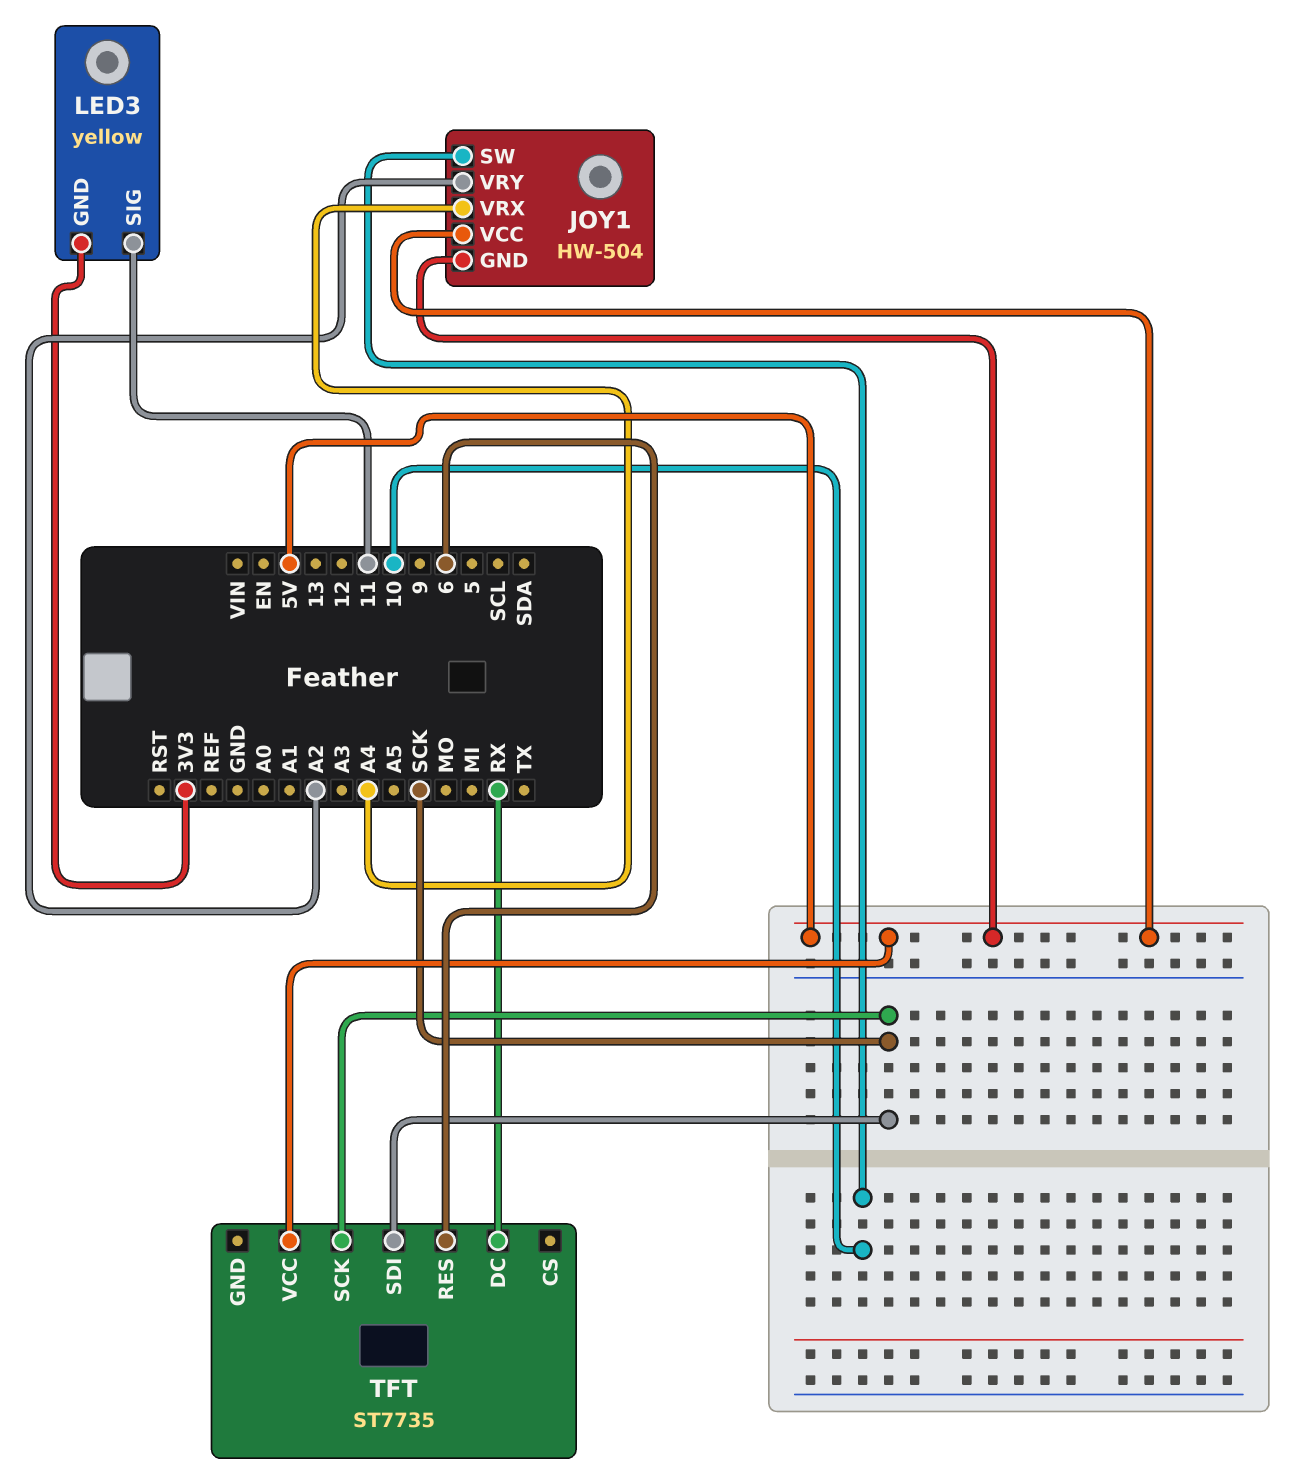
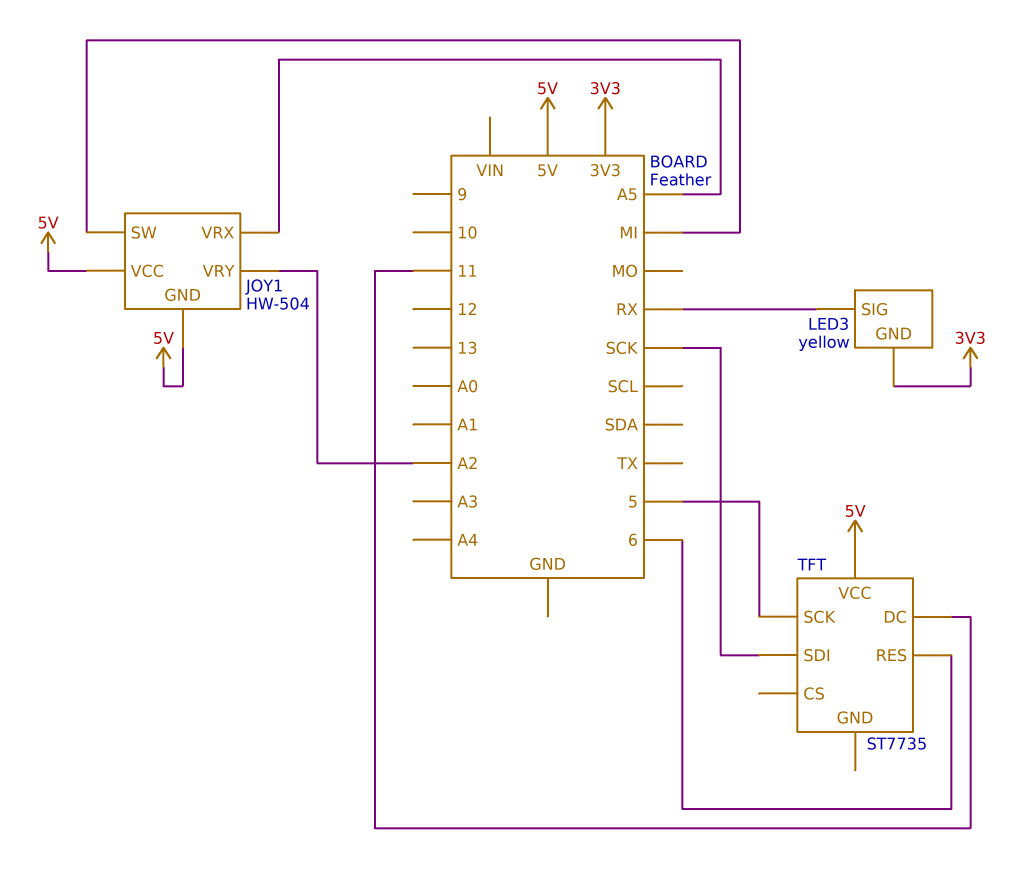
JOY1 pin SW: 10 -> MI
JOY1 pin VRX: A4 -> A5
LED3 pin SIG: 11 -> RX
TFT pin DC: RX -> 11
TFT pin SCK: SCK -> 5

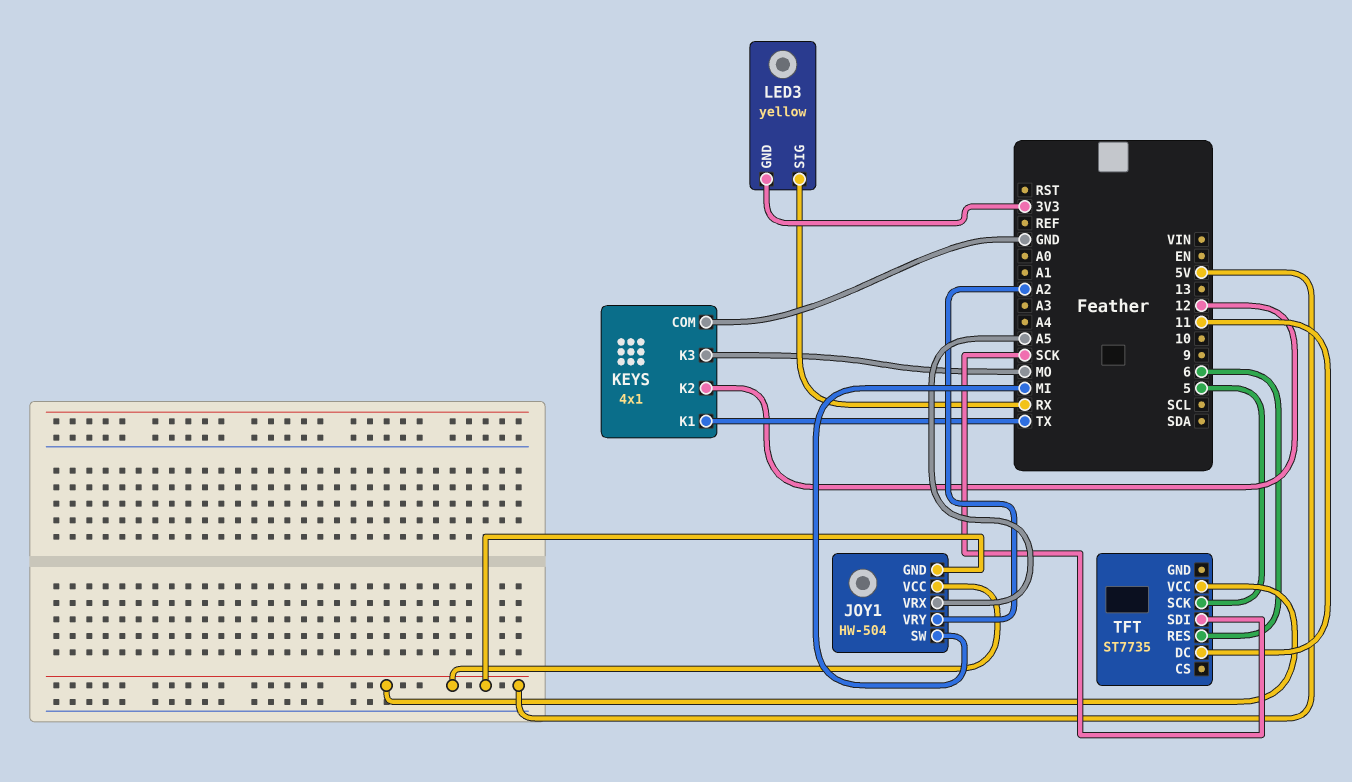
KEYS: none -> 4x1
KEYS pin COM: none -> GND
KEYS pin K1: none -> TX
KEYS pin K2: none -> 12
KEYS pin K3: none -> MO

